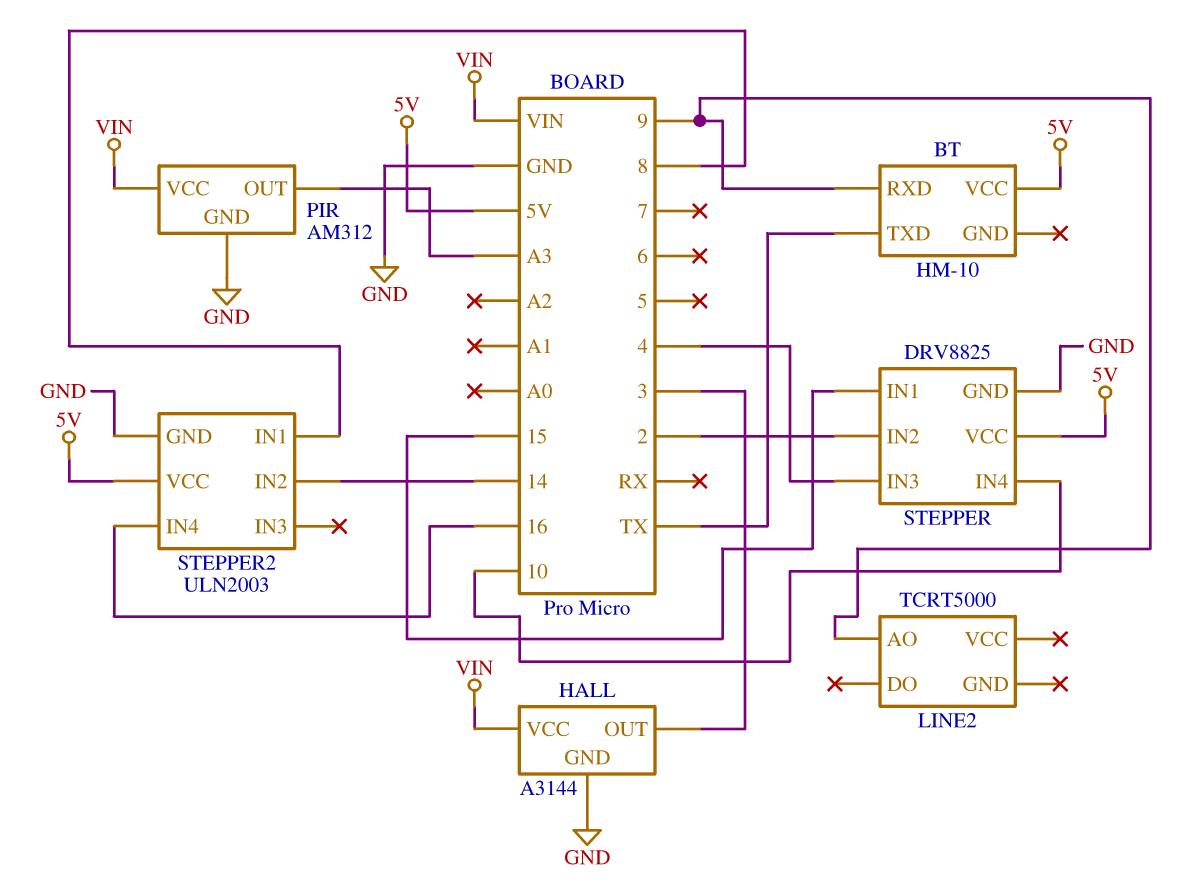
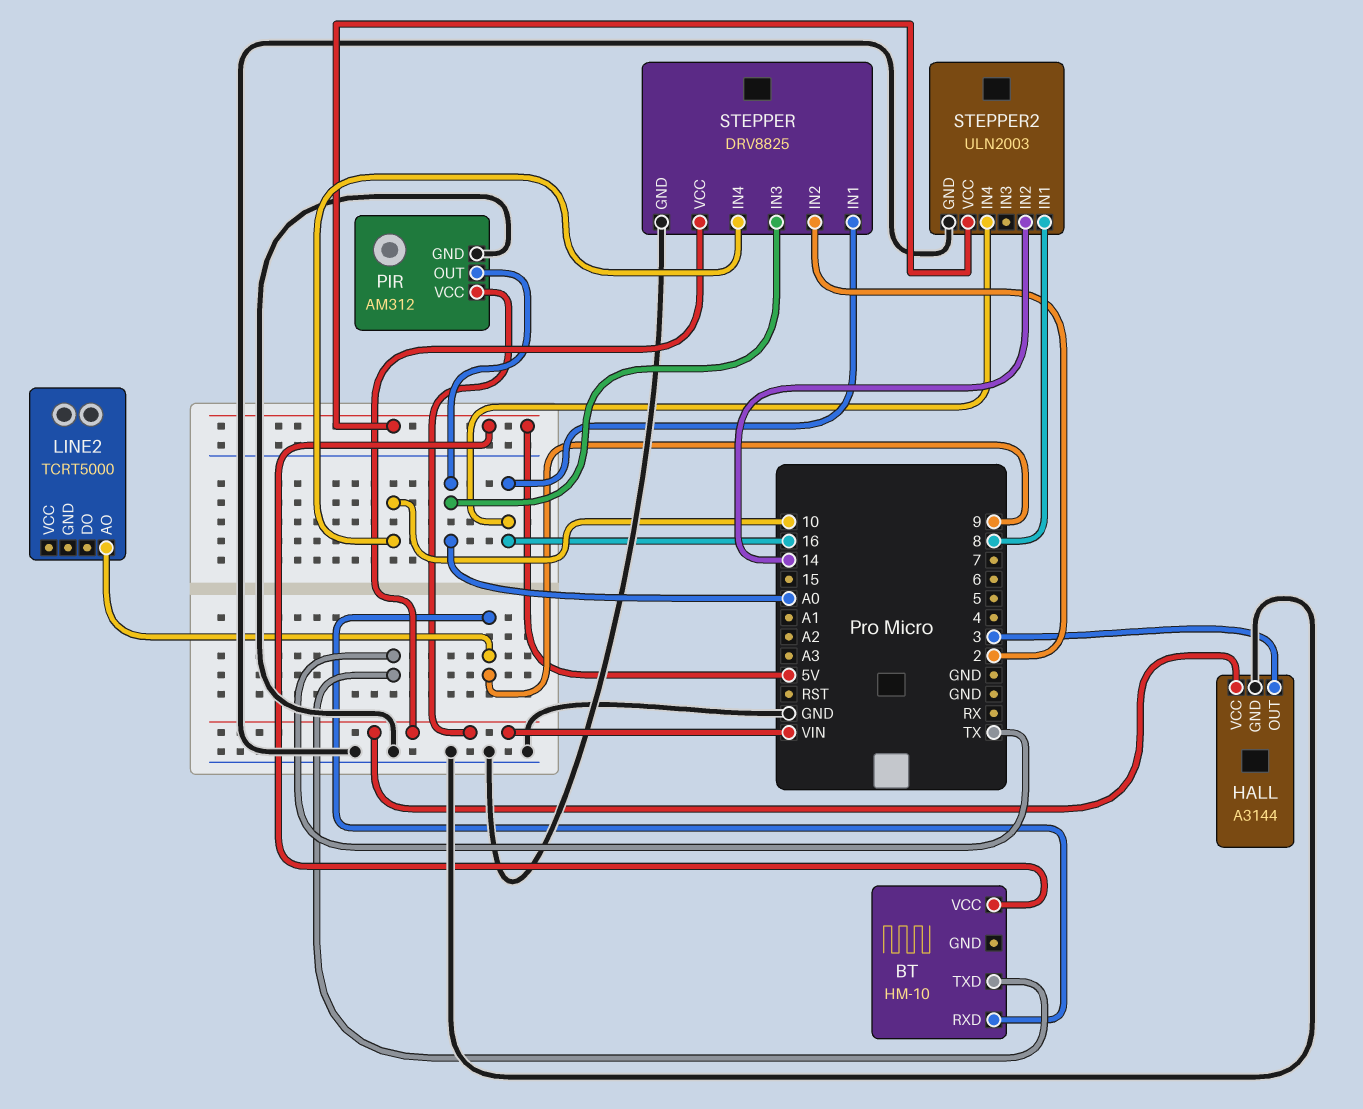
PIR pin OUT: A3 -> A0
STEPPER pin IN1: 15 -> 16
STEPPER pin IN3: 4 -> A0
STEPPER pin VCC: 5V -> VIN

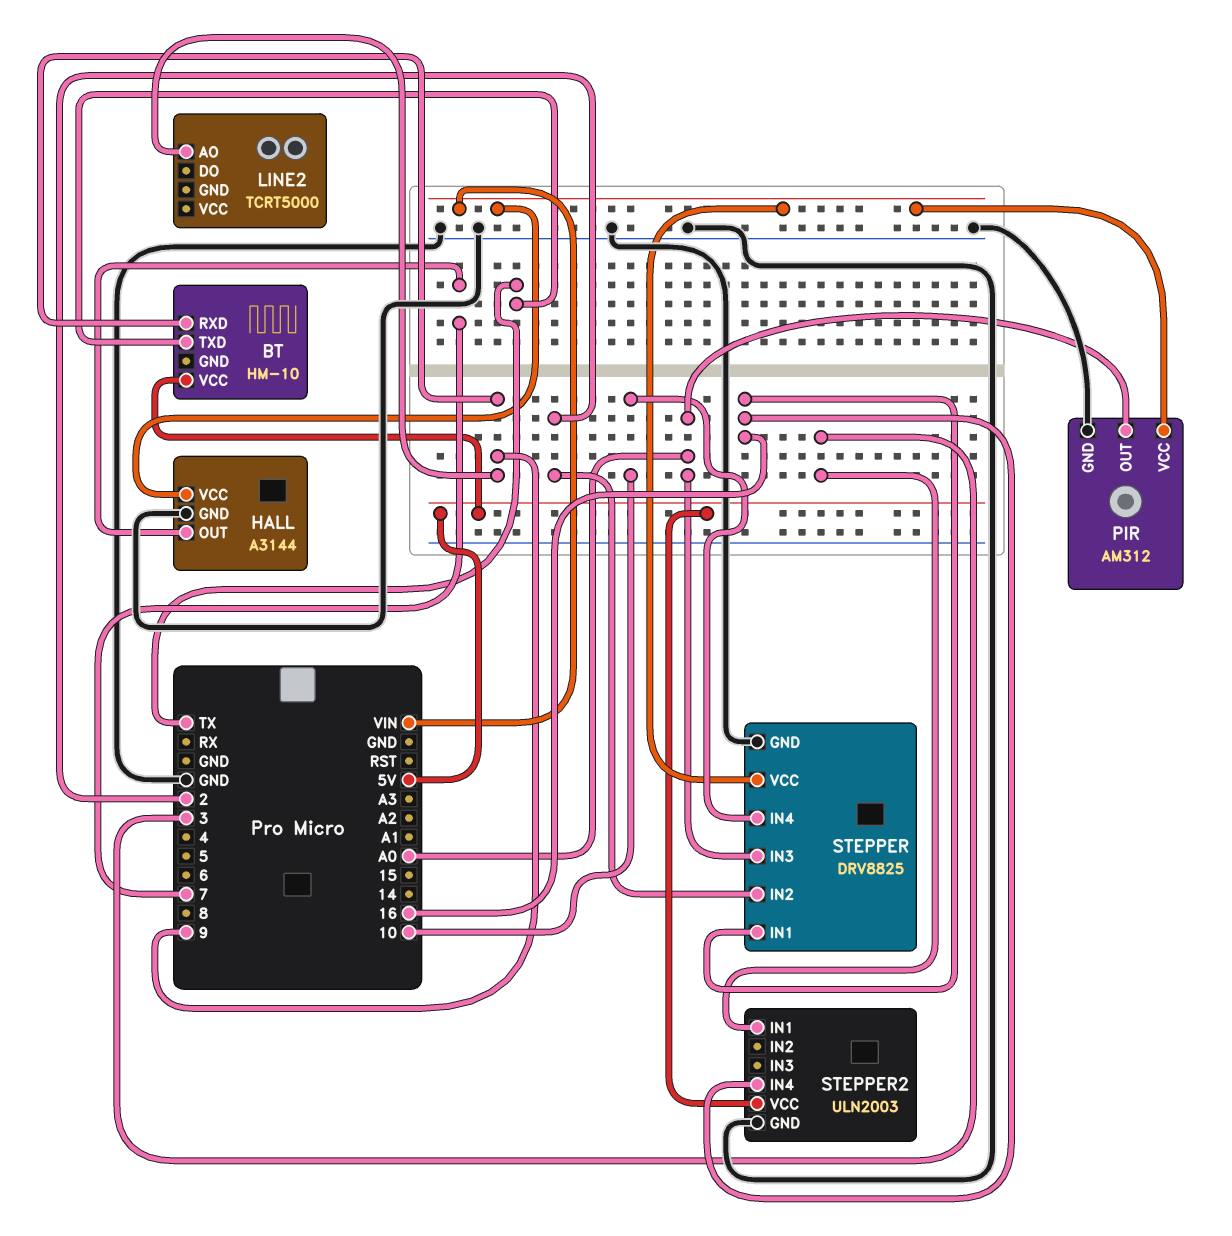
HALL pin OUT: 3 -> 7
STEPPER2 pin IN1: 8 -> 3
STEPPER2 pin IN2: 14 -> none

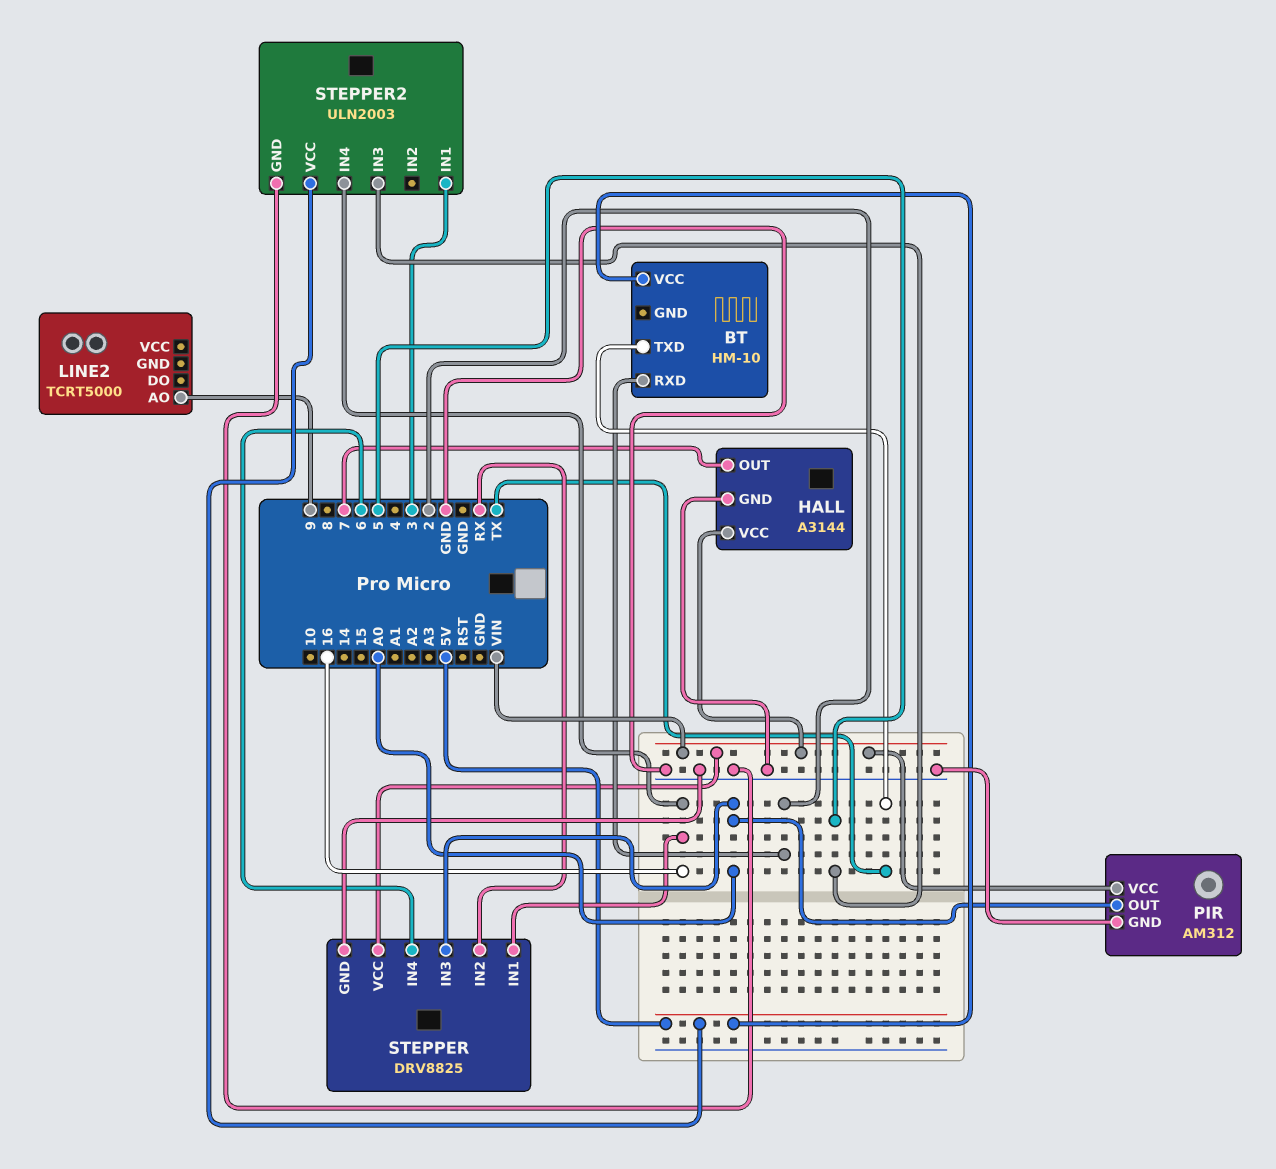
BT pin RXD: 9 -> 2
STEPPER pin IN2: 2 -> RX
STEPPER pin IN4: 10 -> 6
STEPPER2 pin IN3: none -> 5

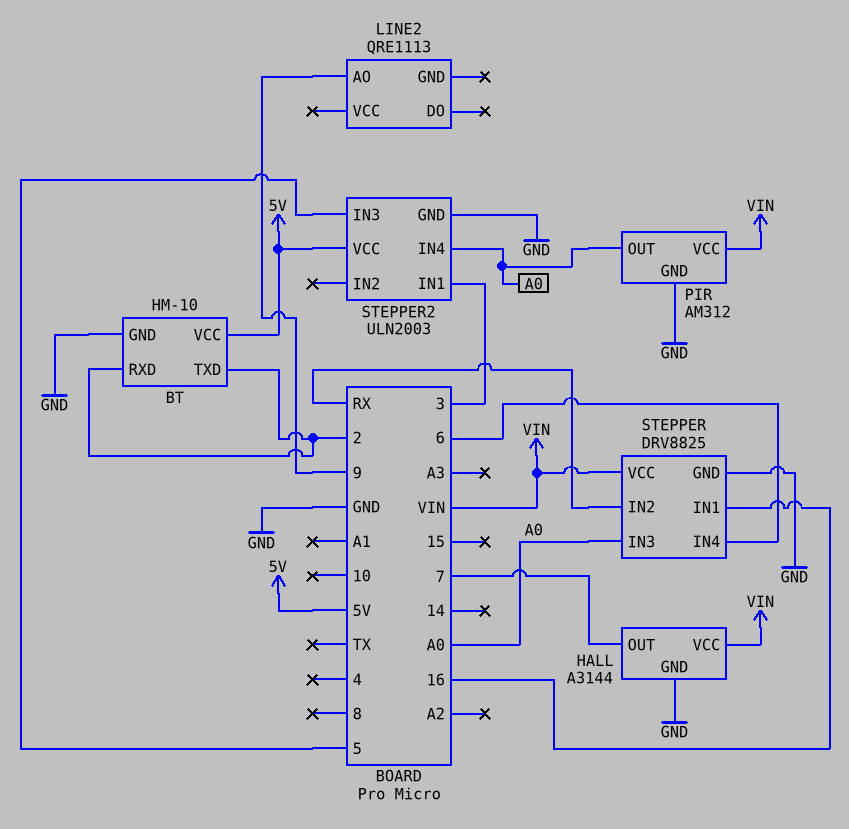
BT pin GND: none -> GND
BT pin TXD: TX -> 2
LINE2: TCRT5000 -> QRE1113
STEPPER2 pin IN4: 16 -> A0

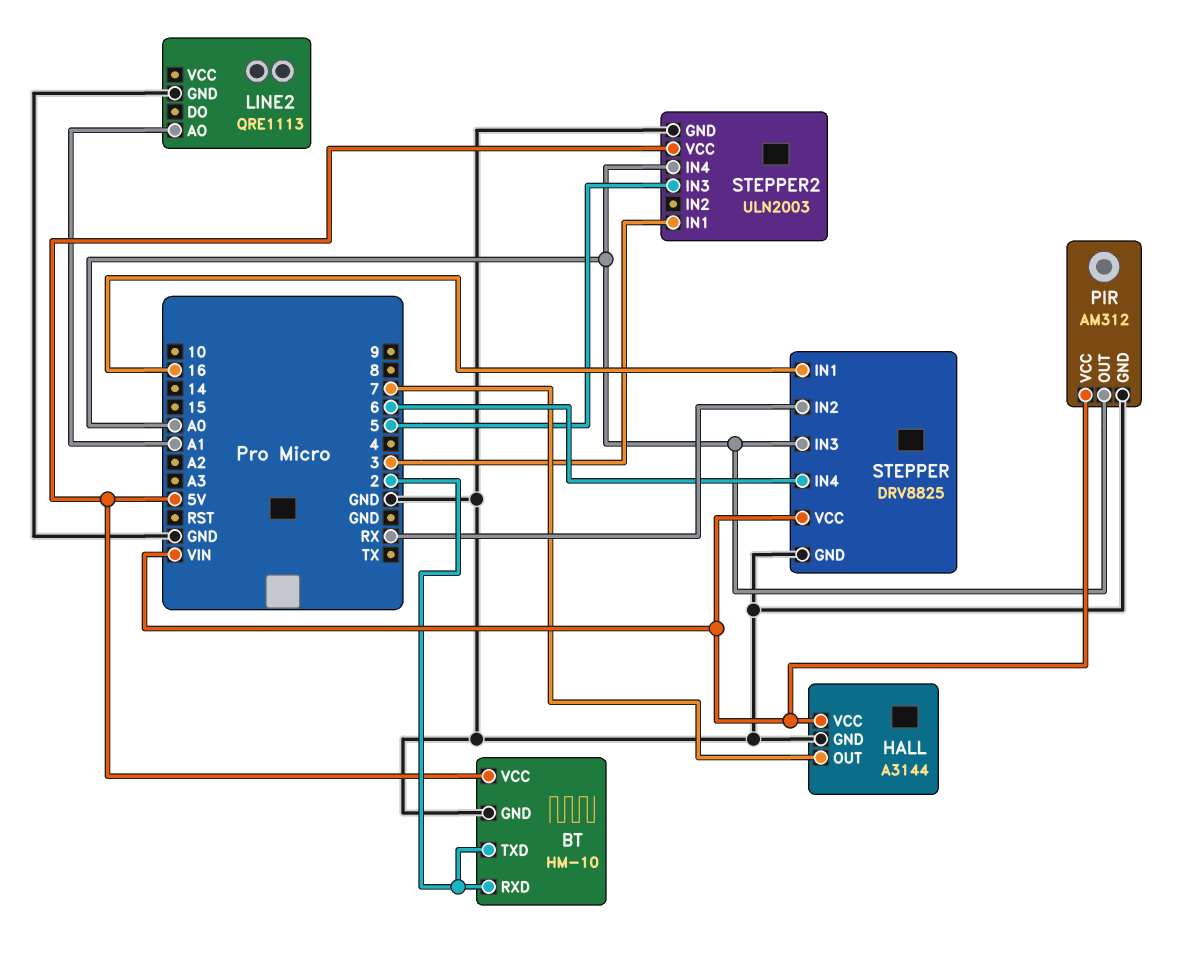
LINE2 pin AO: 9 -> A1
LINE2 pin GND: none -> GND

